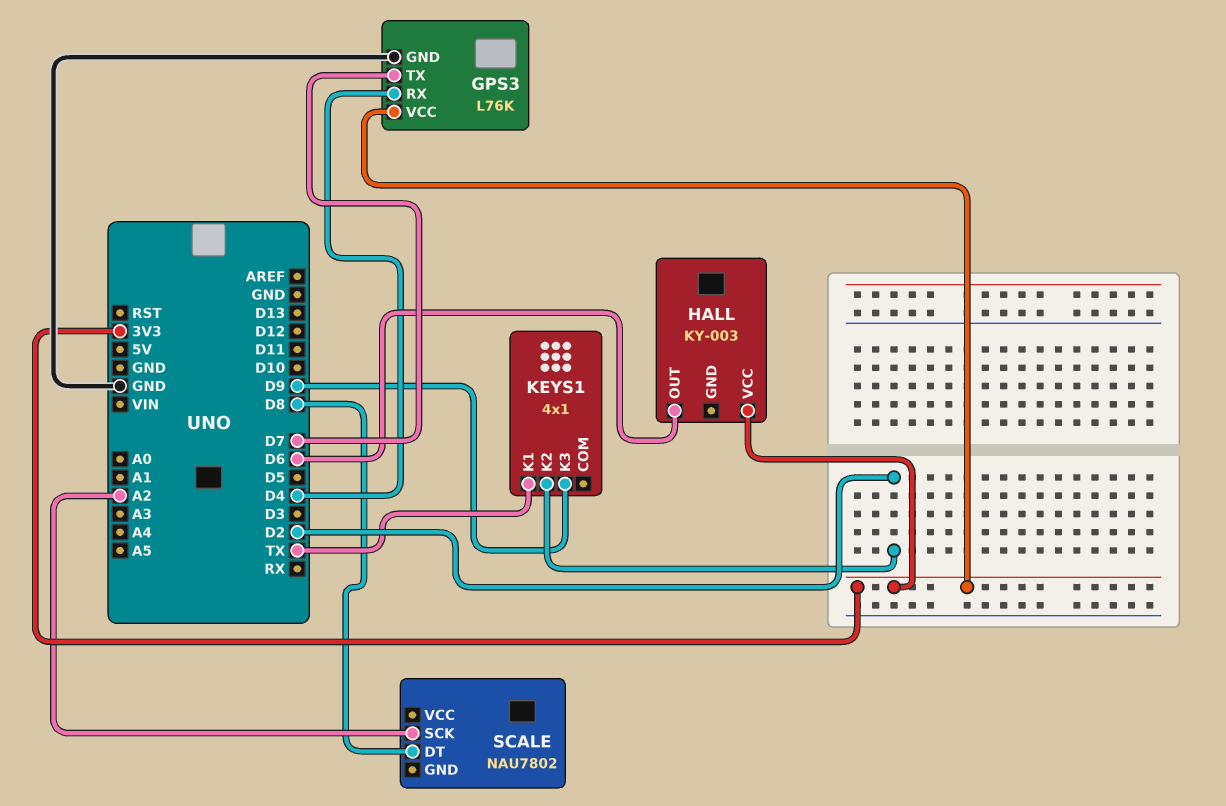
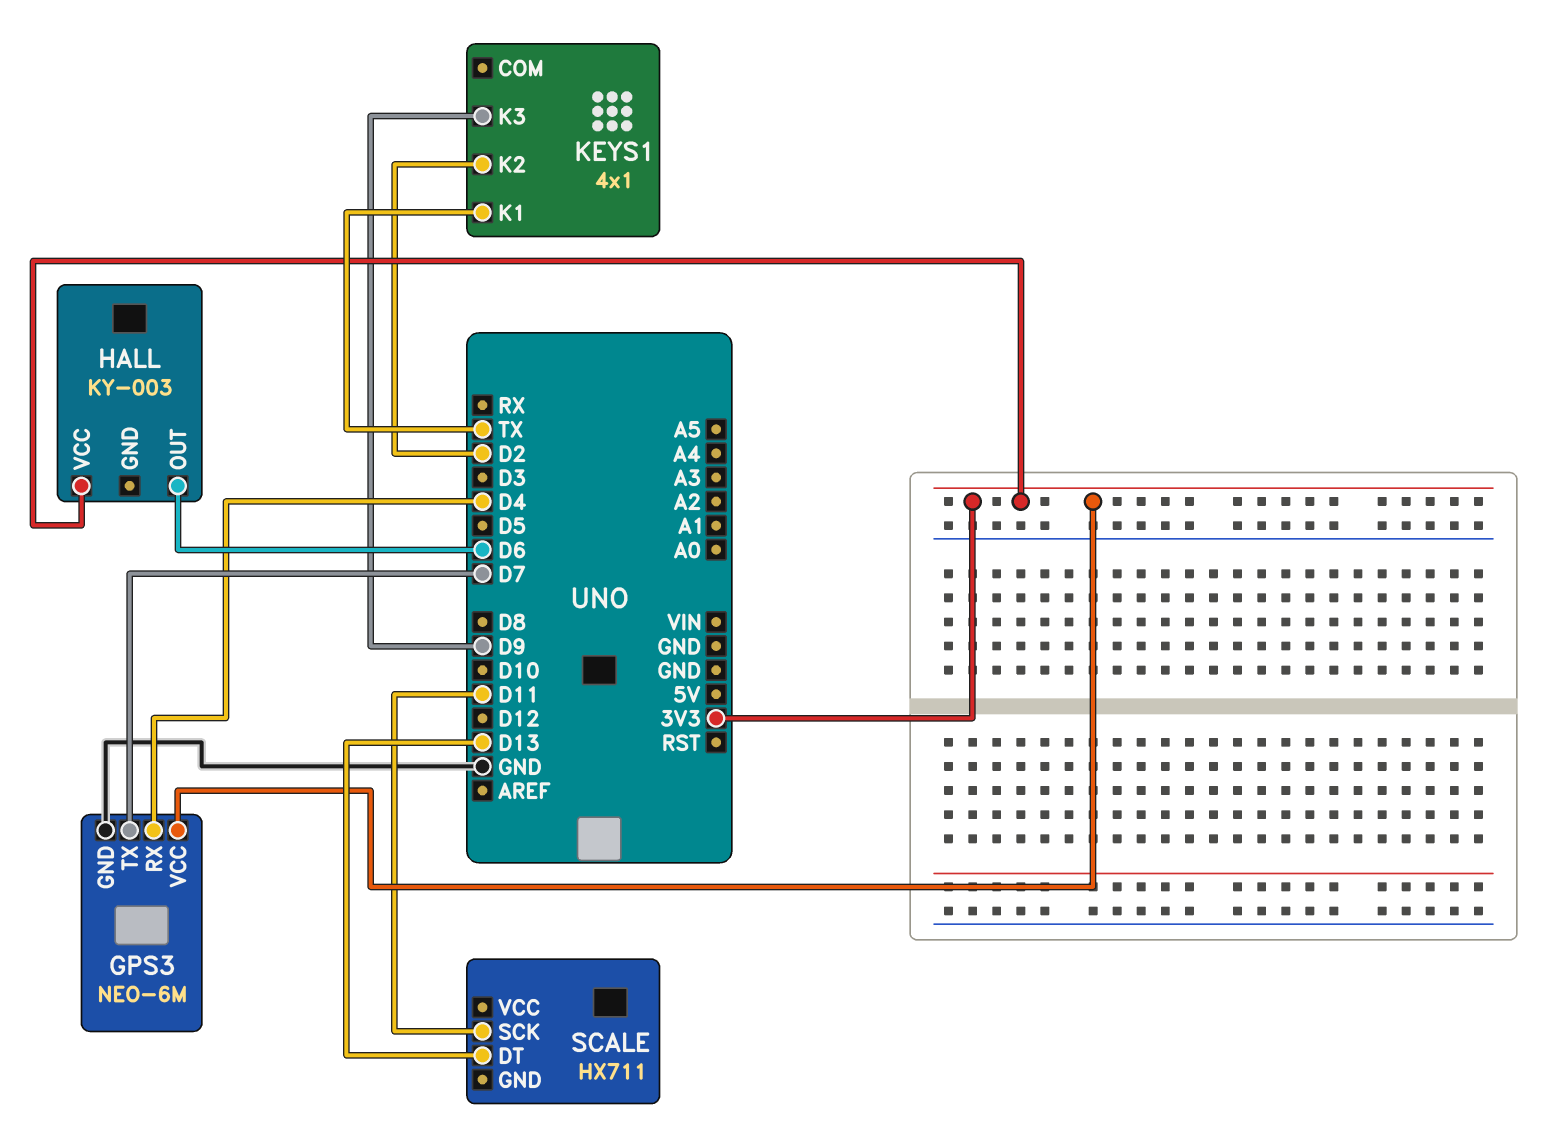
GPS3: L76K -> NEO-6M
SCALE: NAU7802 -> HX711
SCALE pin DT: D8 -> D13
SCALE pin SCK: A2 -> D11

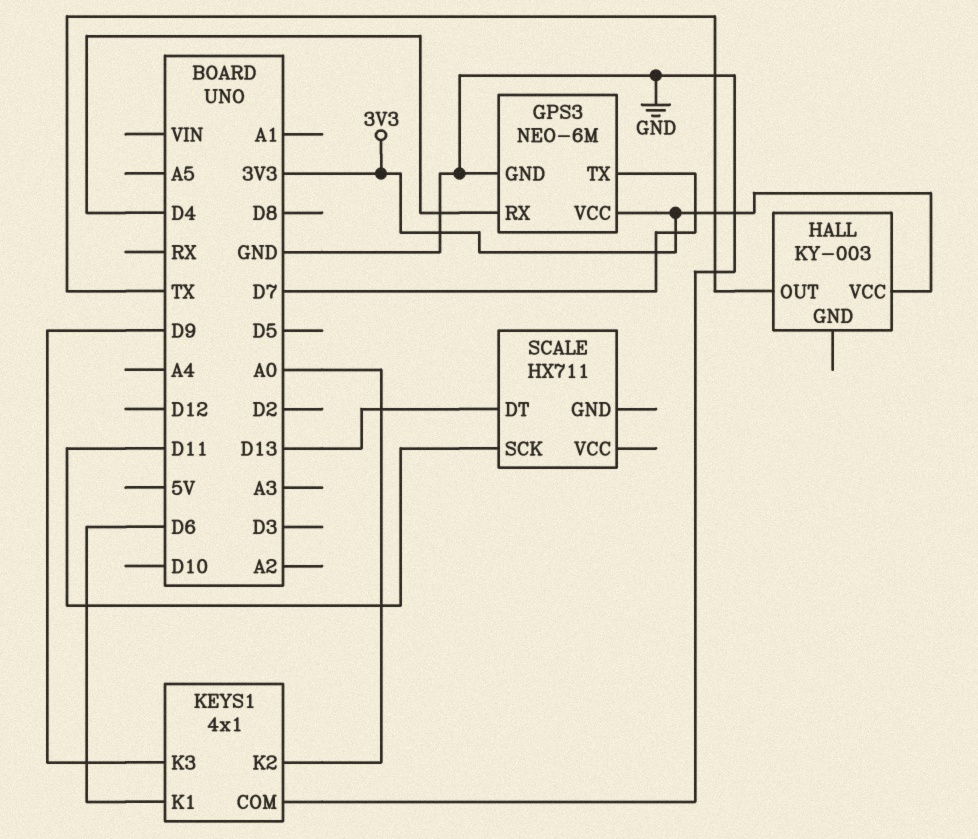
HALL pin OUT: D6 -> TX
KEYS1 pin COM: none -> GND
KEYS1 pin K1: TX -> D6
KEYS1 pin K2: D2 -> A0

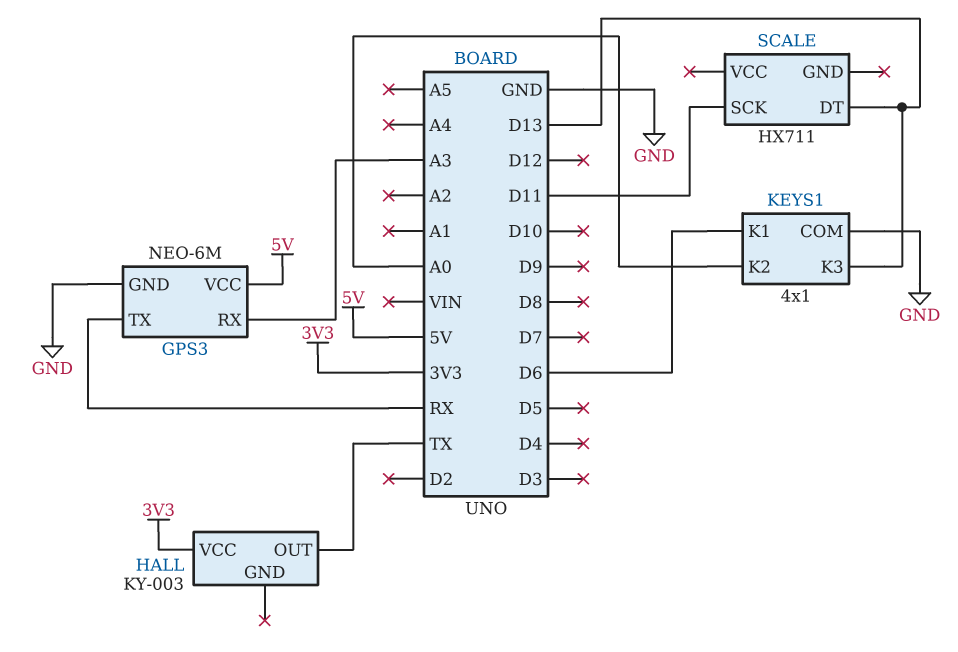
GPS3 pin RX: D4 -> A3
GPS3 pin TX: D7 -> RX
GPS3 pin VCC: 3V3 -> 5V
KEYS1 pin K3: D9 -> D13

